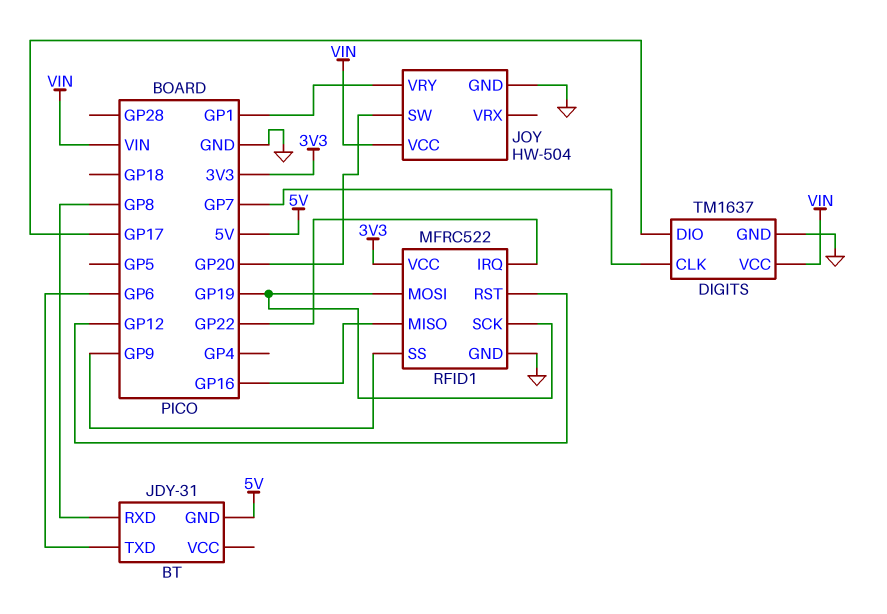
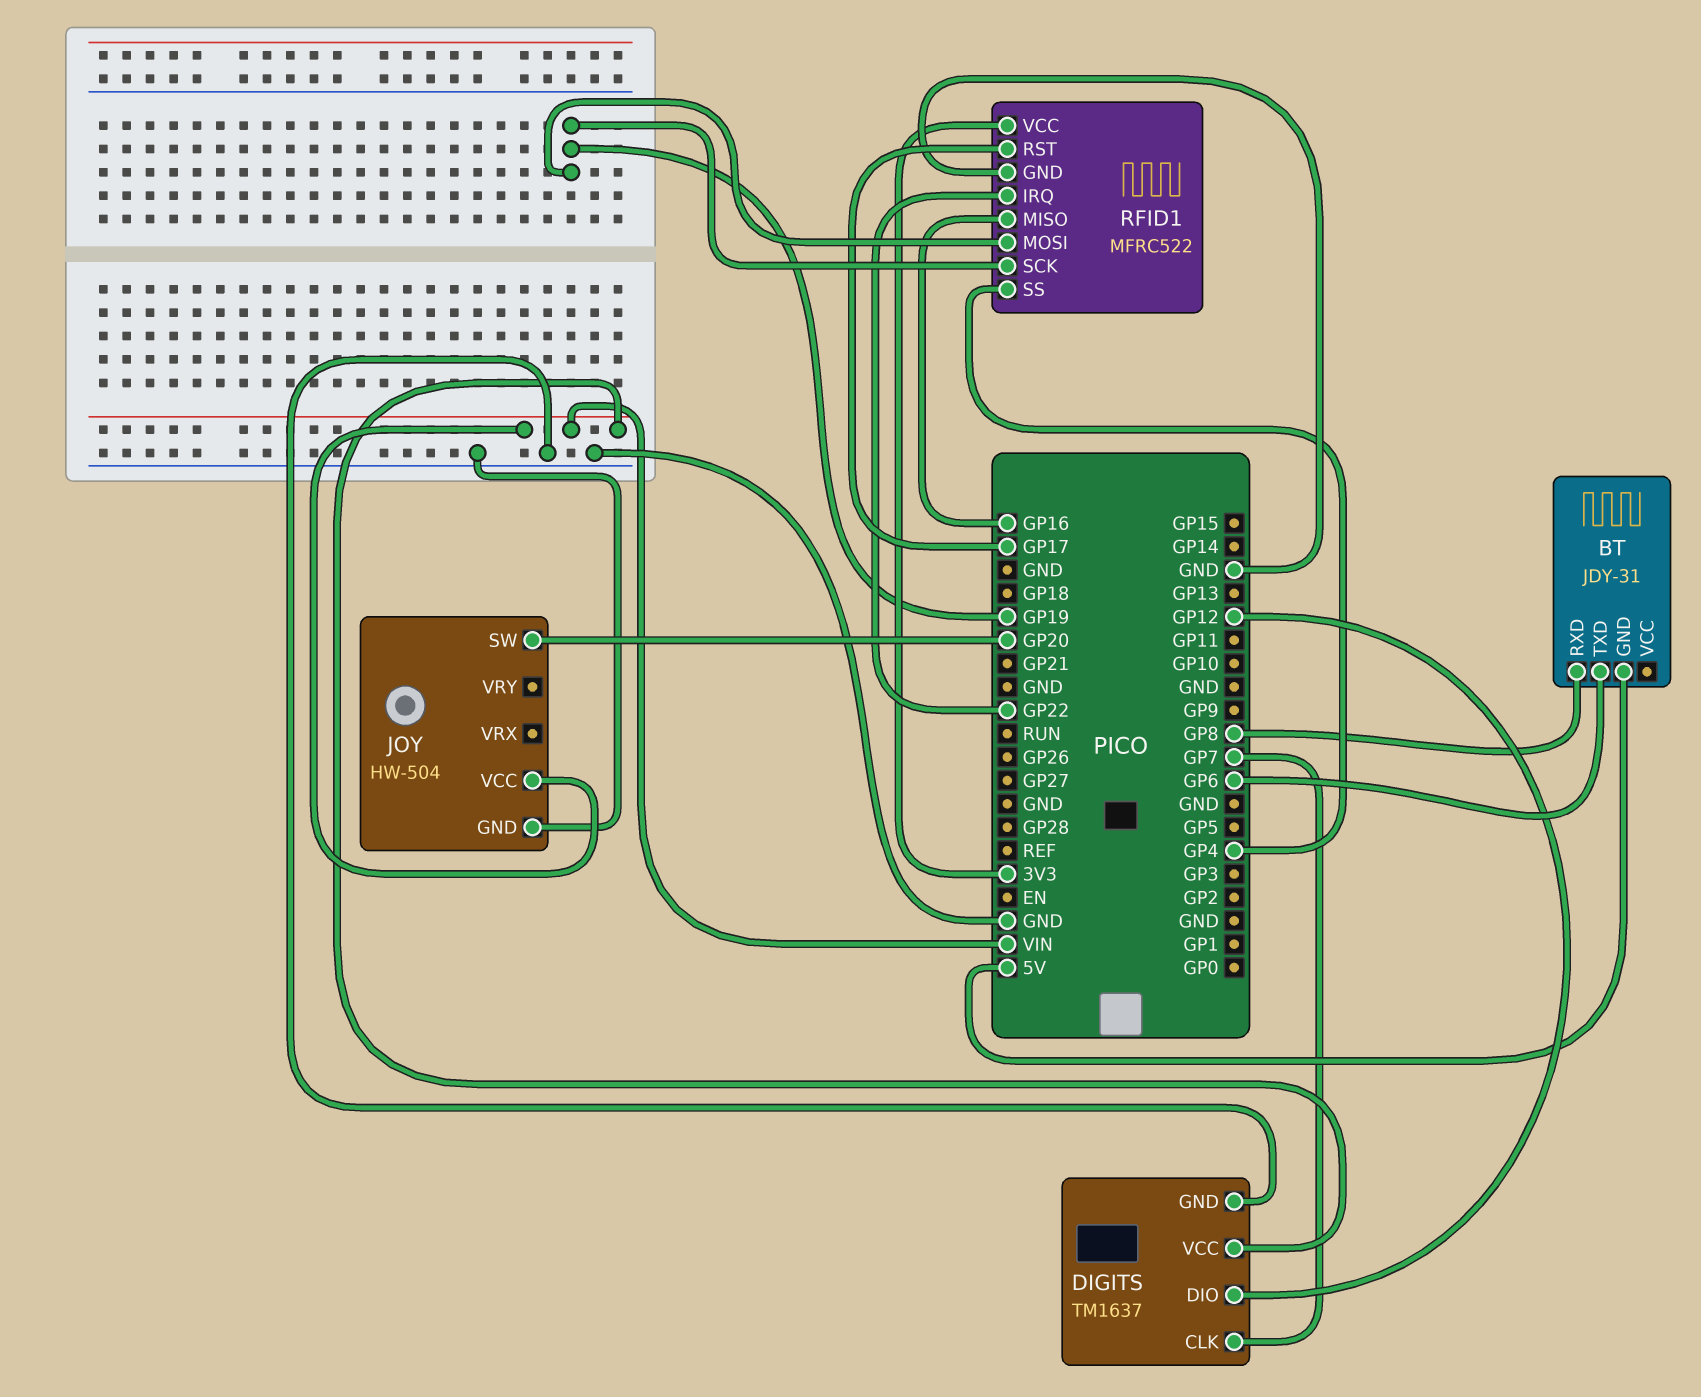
DIGITS pin DIO: GP17 -> GP12
JOY pin VRY: GP1 -> none
RFID1 pin RST: GP12 -> GP17
RFID1 pin SS: GP9 -> GP4

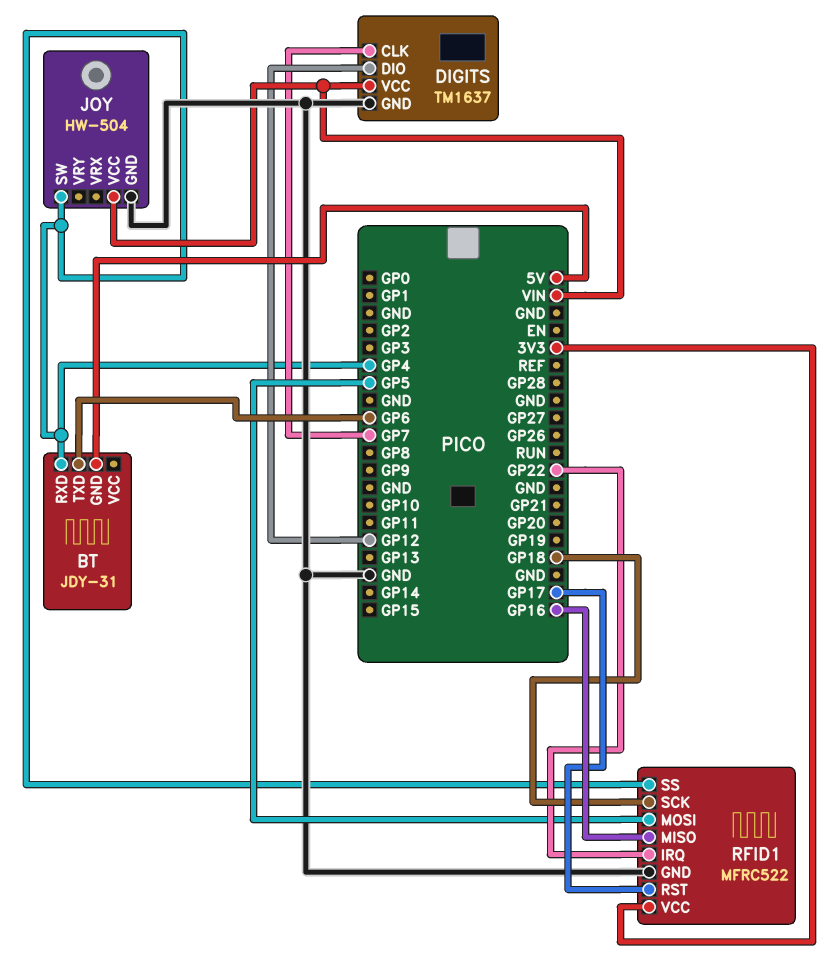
BT pin RXD: GP8 -> GP4
JOY pin SW: GP20 -> GP4
RFID1 pin MOSI: GP19 -> GP5
RFID1 pin SCK: GP19 -> GP18

